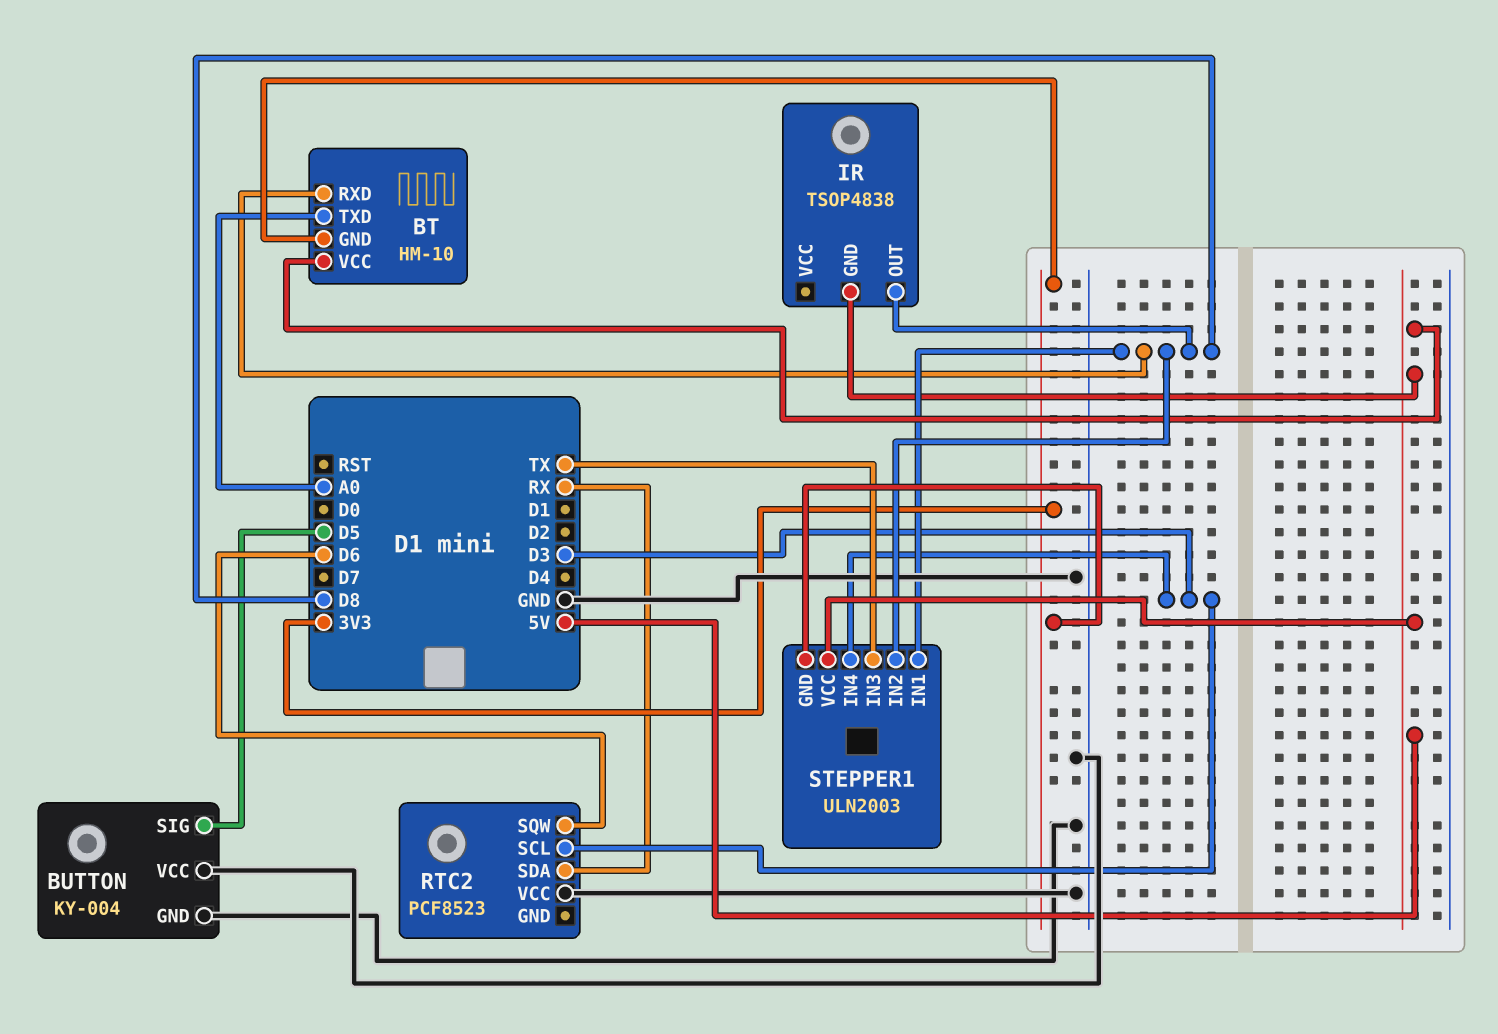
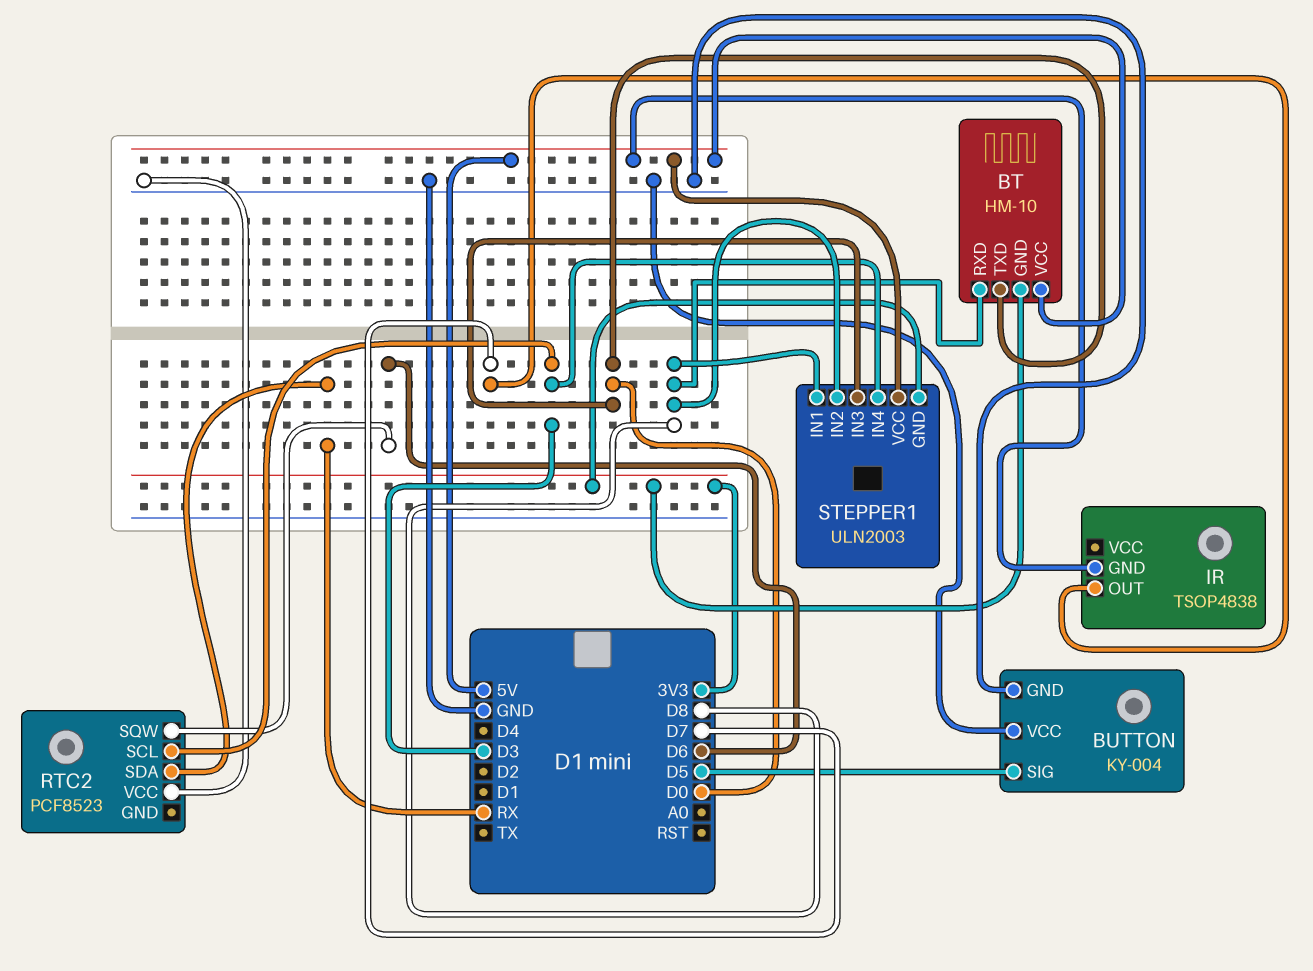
BT pin TXD: A0 -> D0
IR pin OUT: D8 -> D7
STEPPER1 pin IN3: TX -> D0

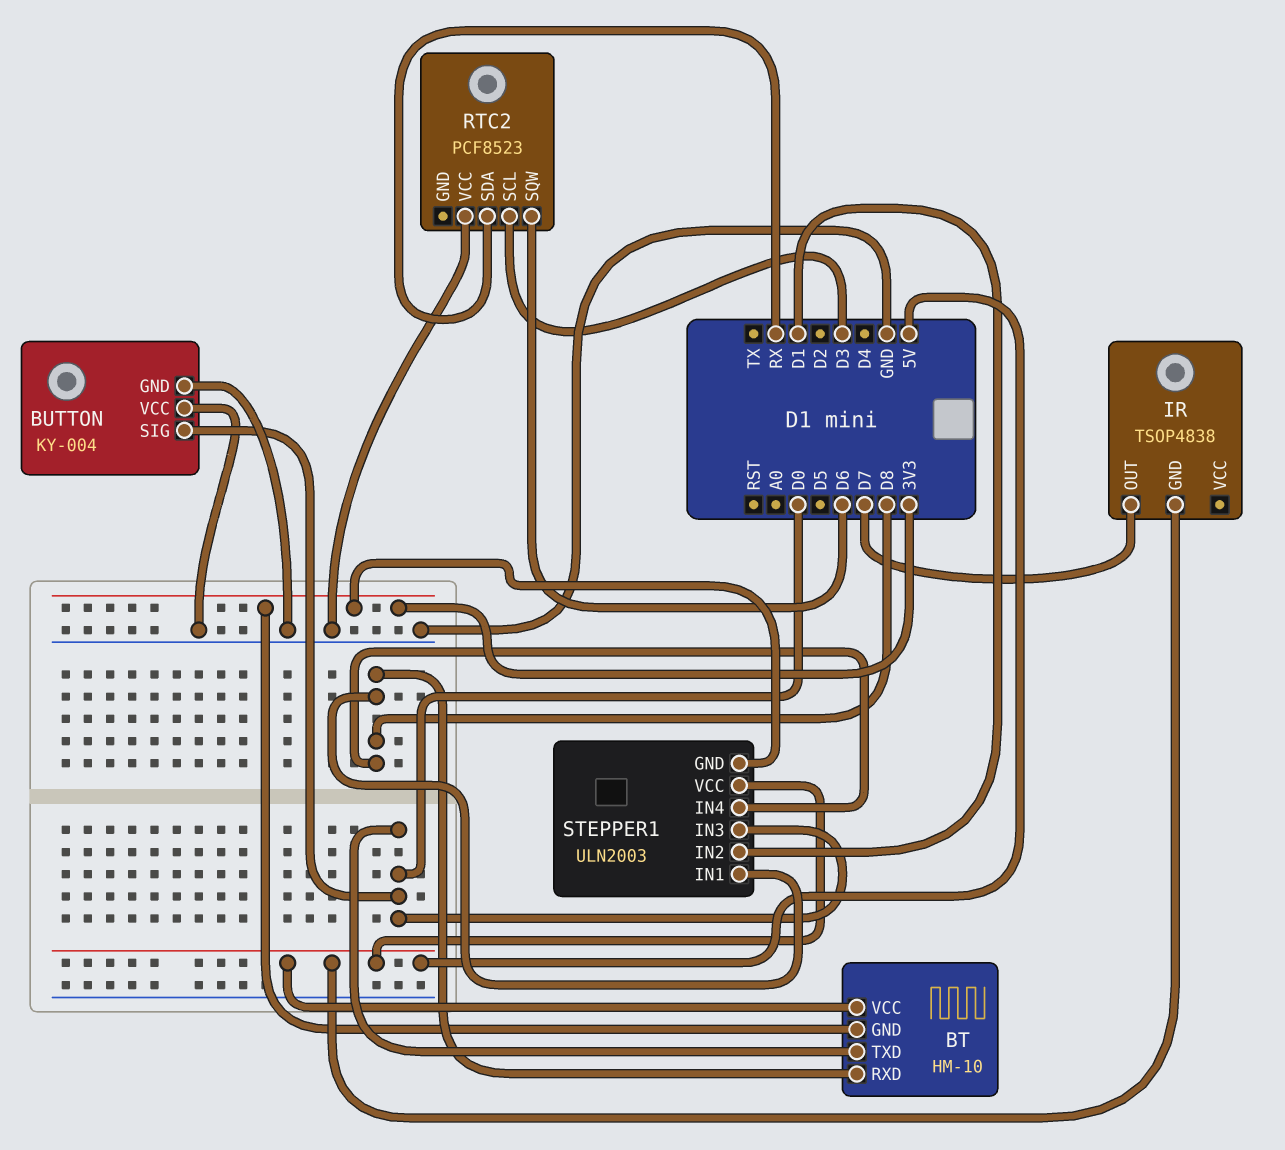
BUTTON pin SIG: D5 -> D0
STEPPER1 pin IN2: D8 -> D1
STEPPER1 pin IN4: D3 -> D8

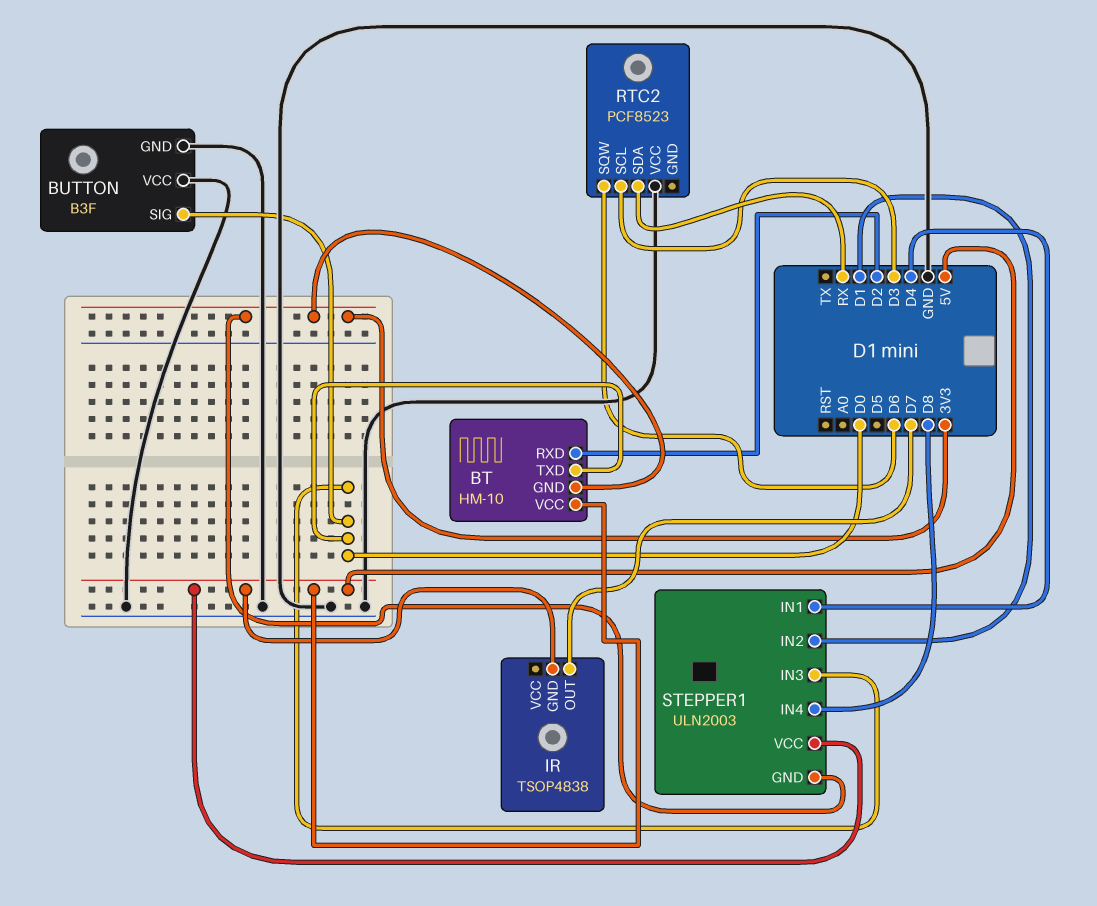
BT pin RXD: D8 -> D2
BUTTON: KY-004 -> B3F
STEPPER1 pin IN1: D8 -> D4

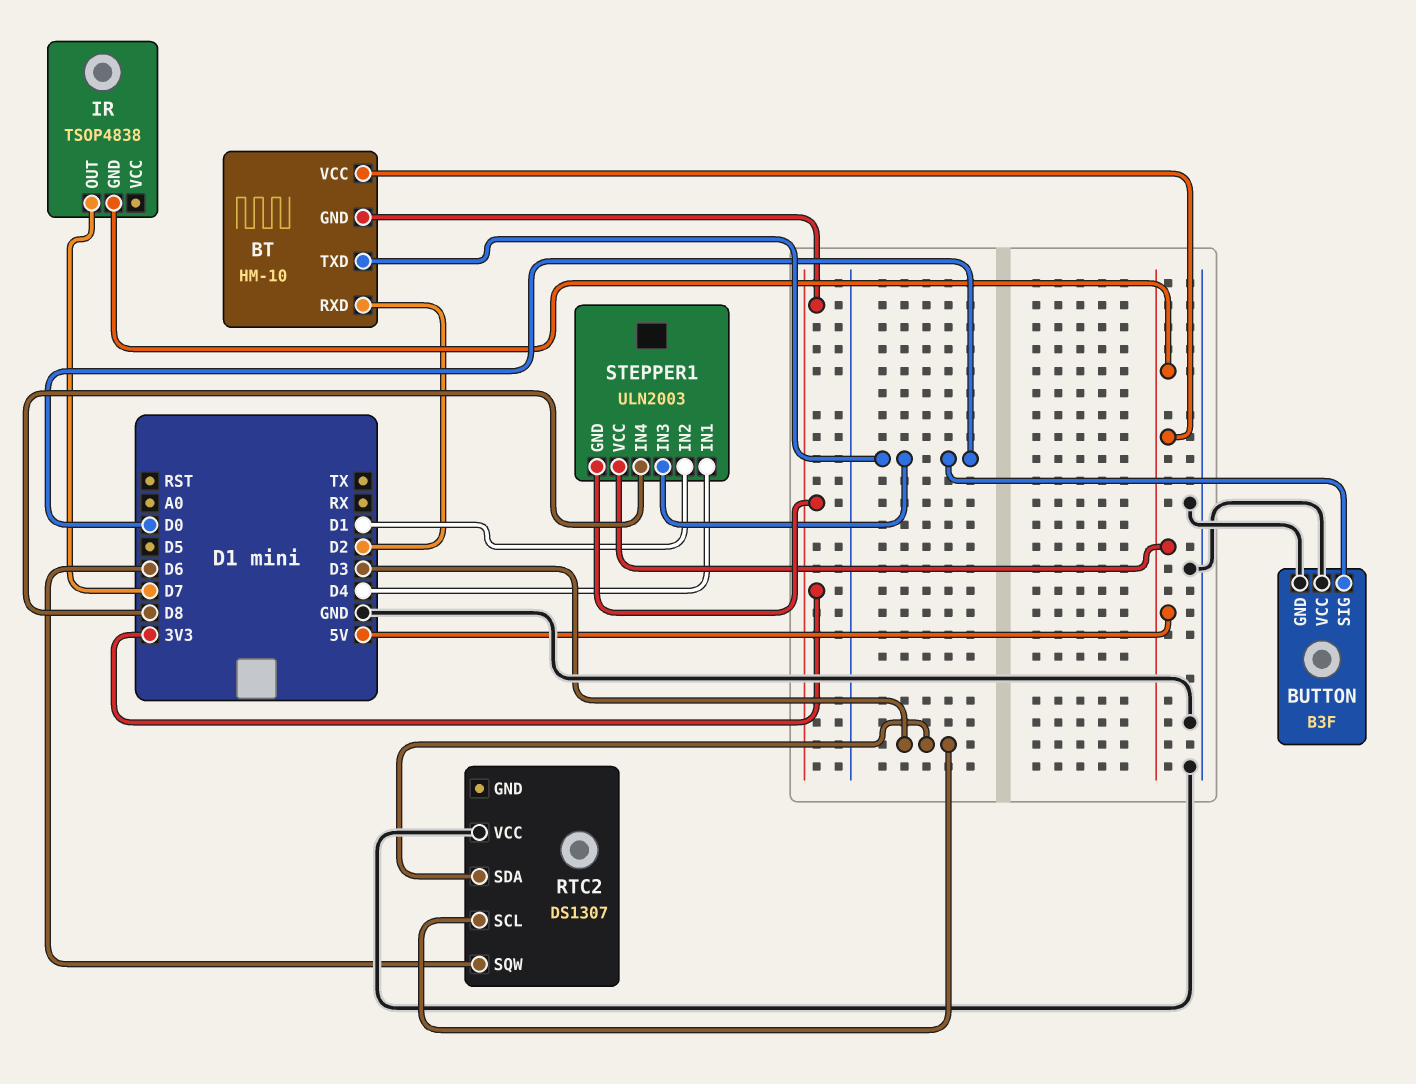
RTC2: PCF8523 -> DS1307
RTC2 pin SDA: RX -> D3

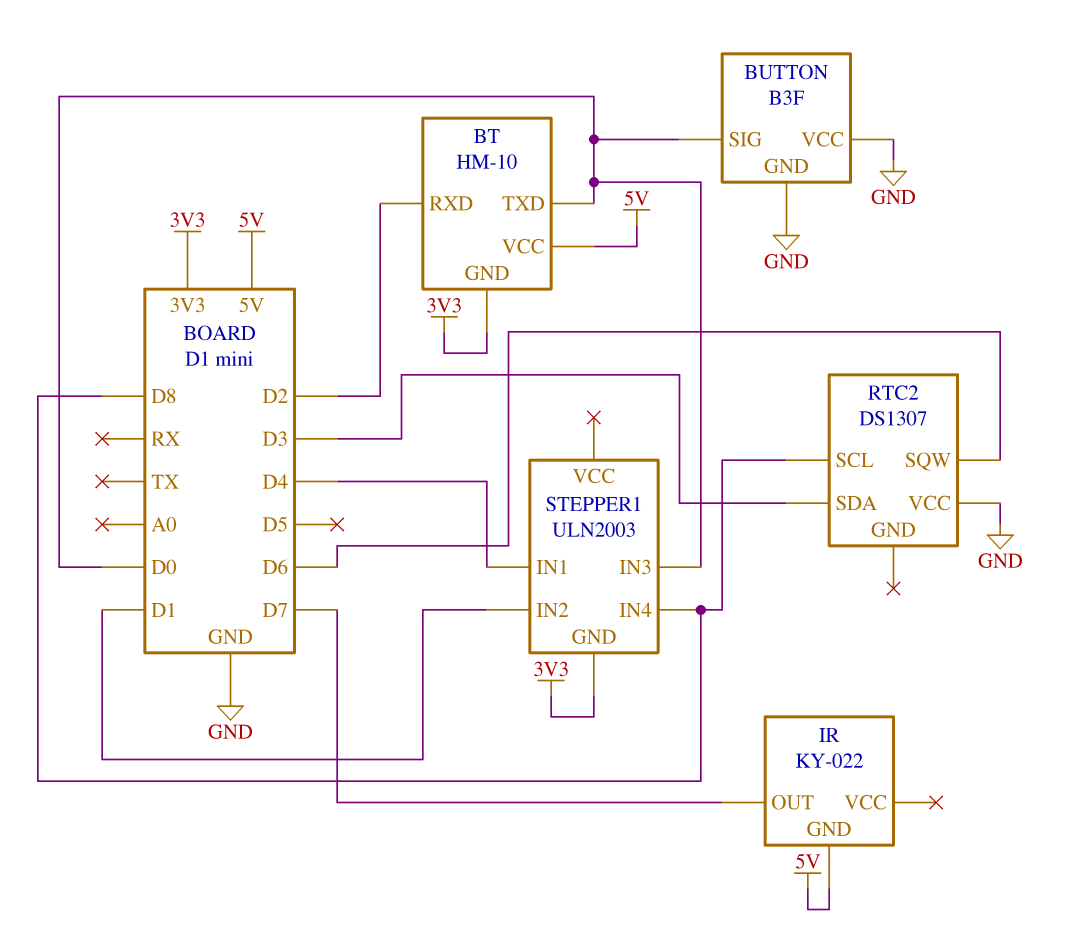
IR: TSOP4838 -> KY-022
RTC2 pin SCL: D3 -> D8
STEPPER1 pin VCC: 5V -> none

